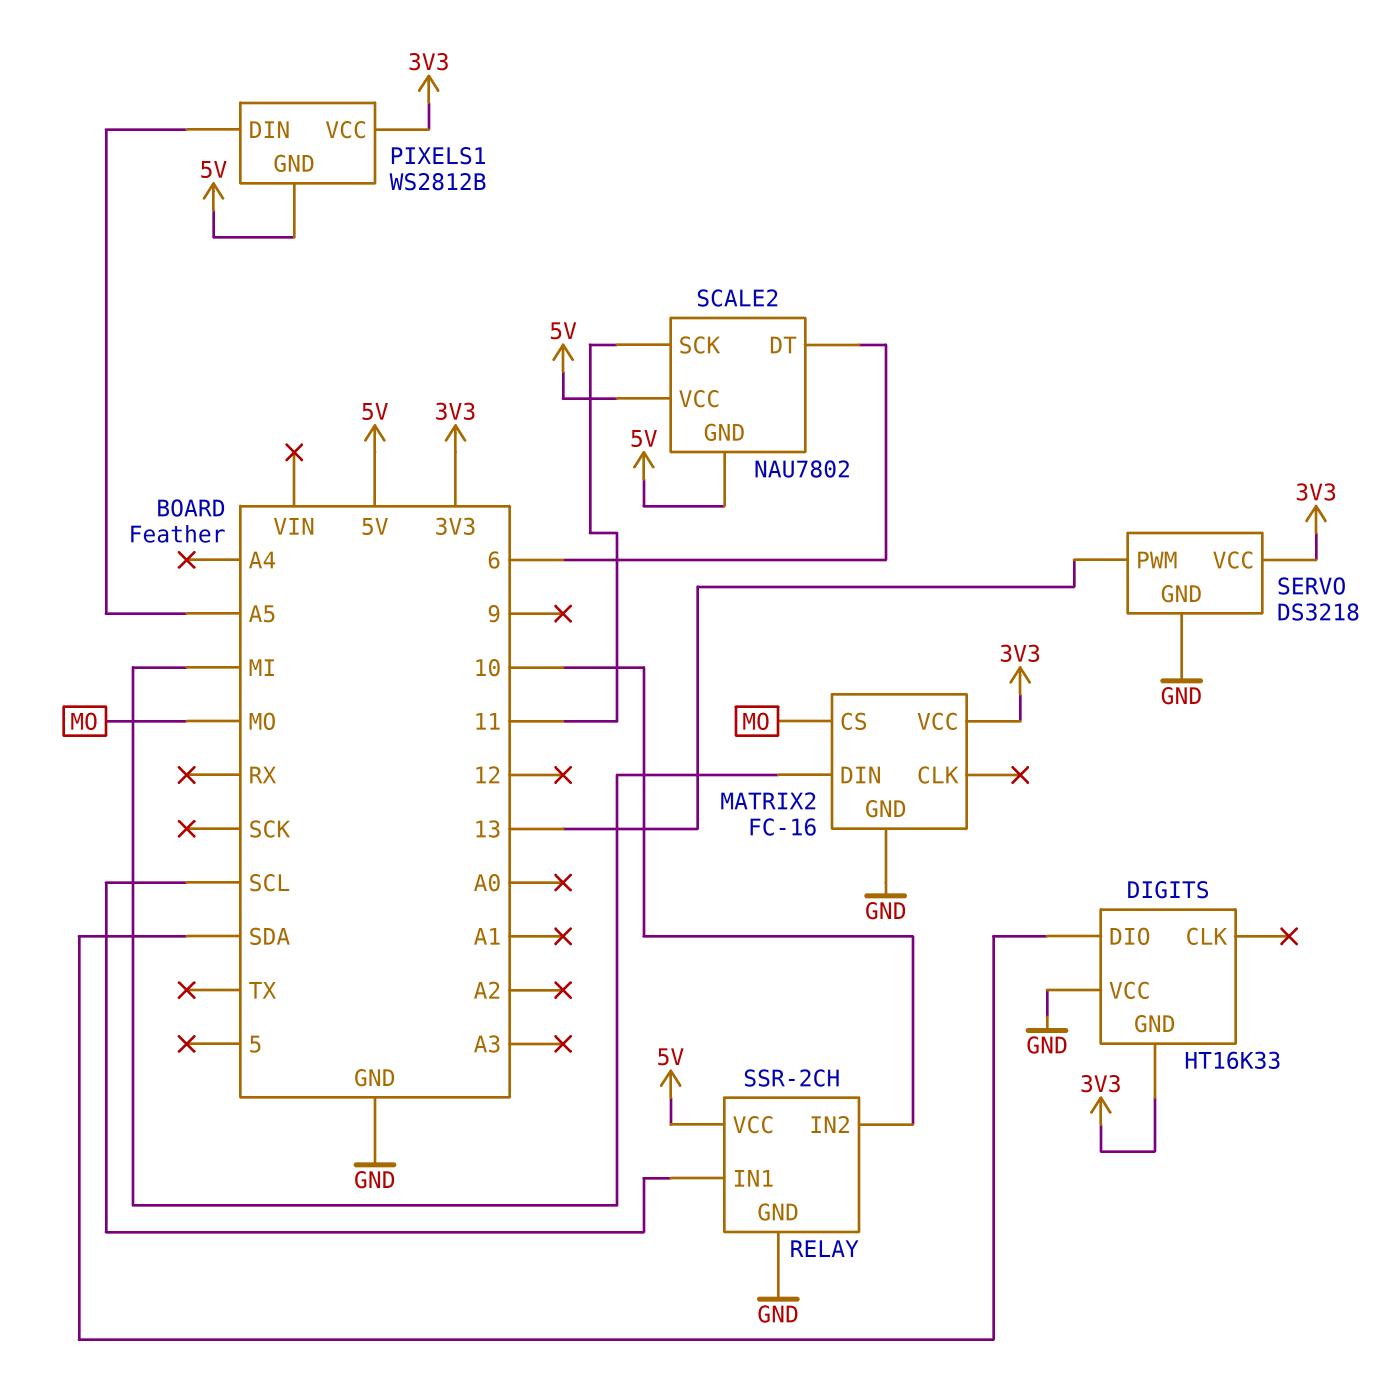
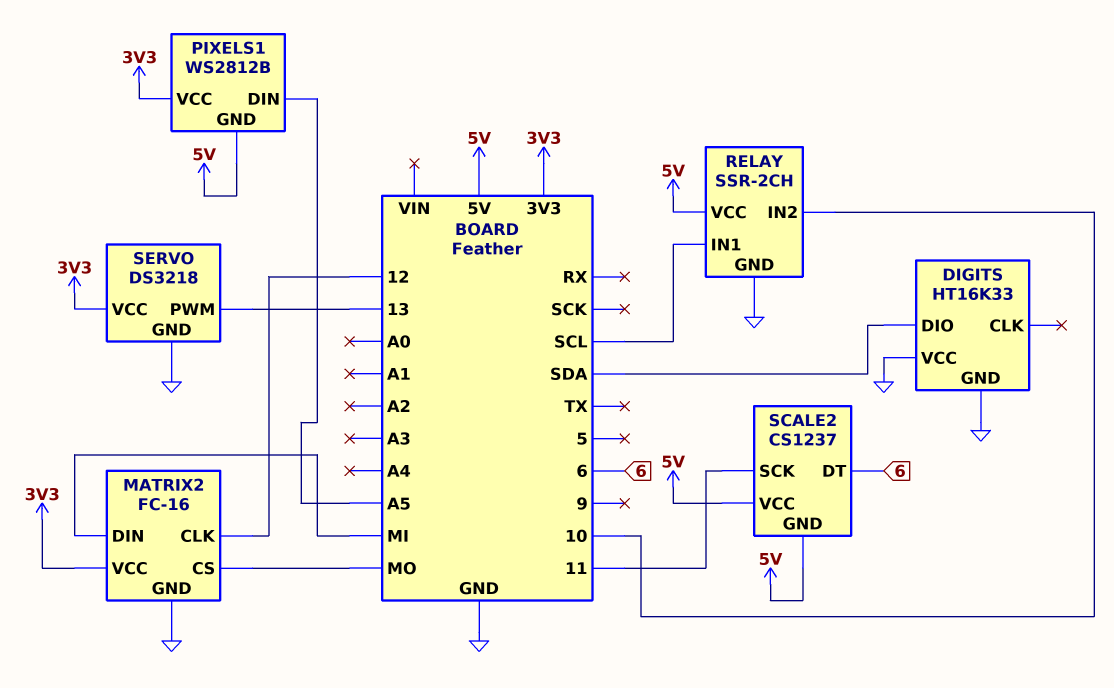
DIGITS pin GND: 3V3 -> GND
MATRIX2 pin CLK: none -> 12
SCALE2: NAU7802 -> CS1237

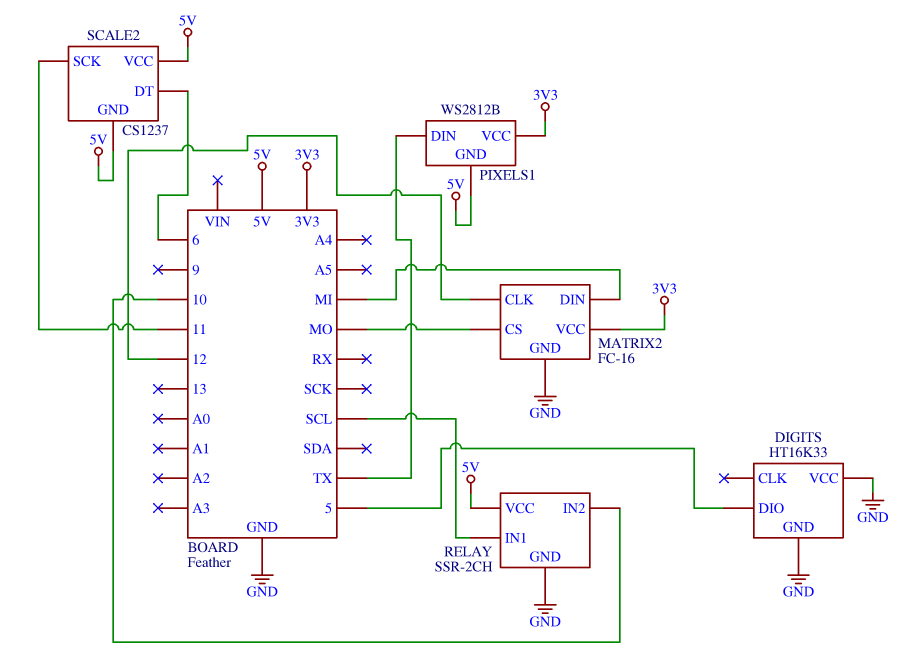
DIGITS pin DIO: SDA -> 5
PIXELS1 pin DIN: A5 -> TX
SERVO: DS3218 -> none
SERVO pin GND: GND -> none
SERVO pin PWM: 13 -> none
SERVO pin VCC: 3V3 -> none

